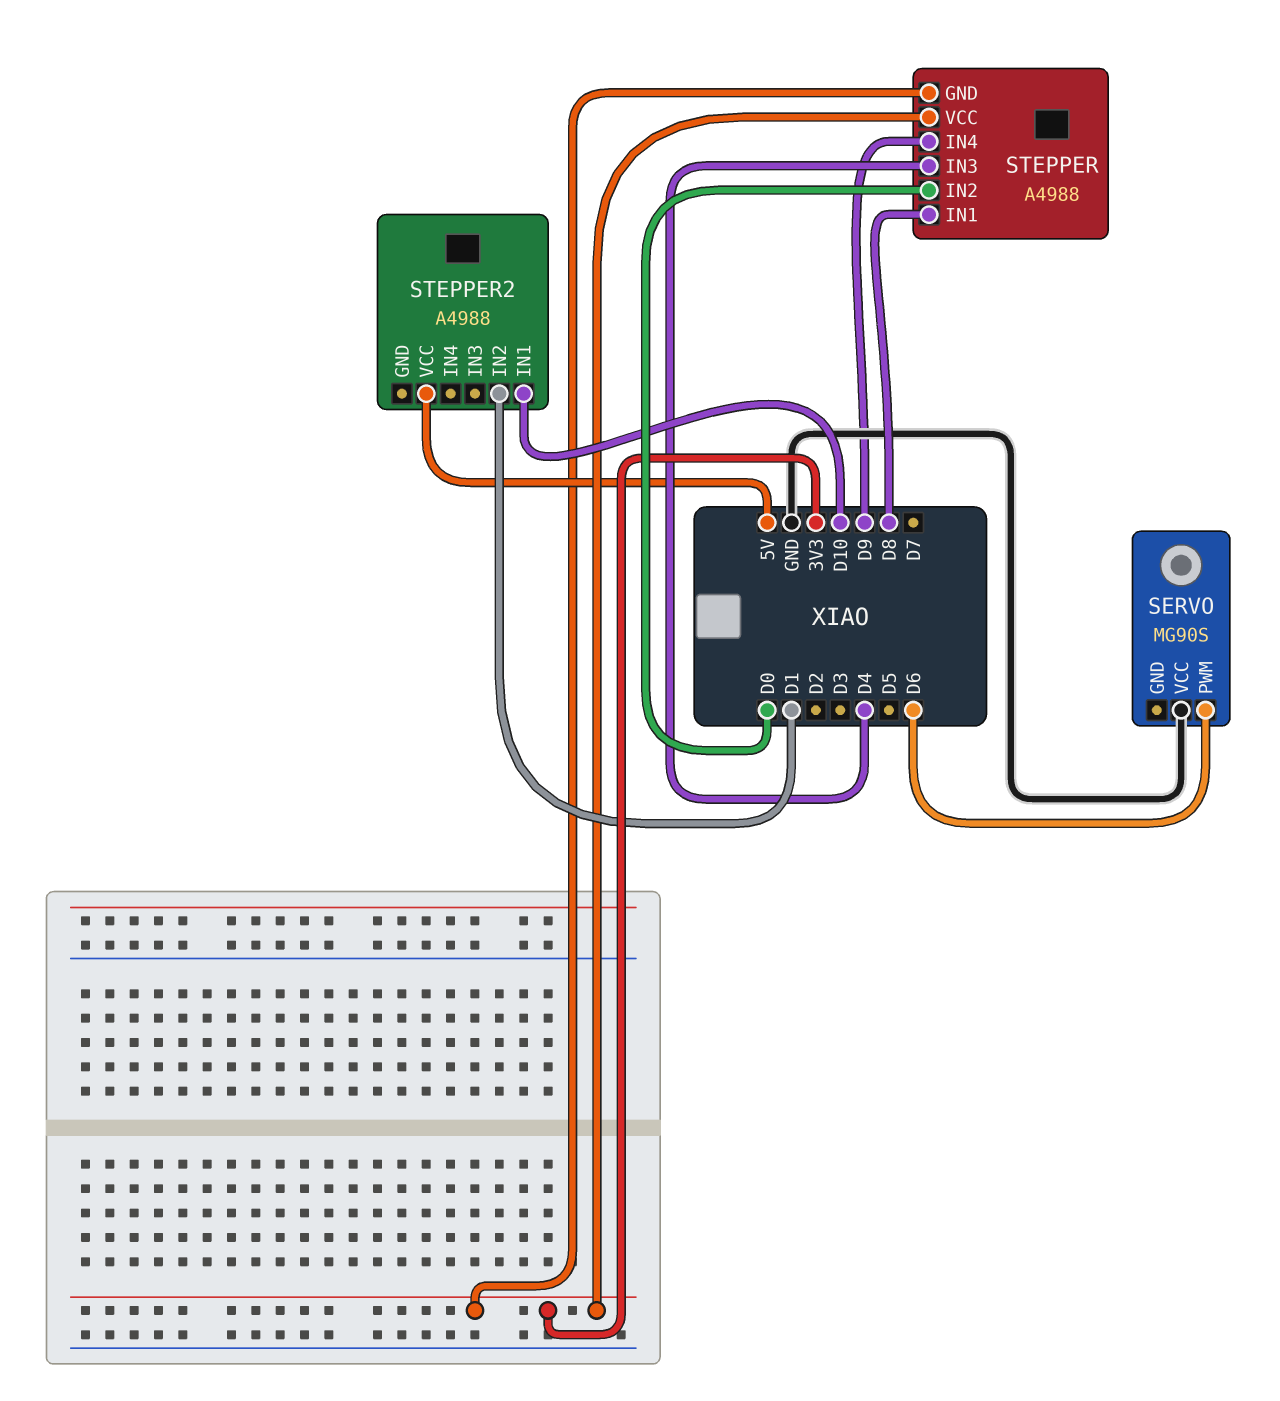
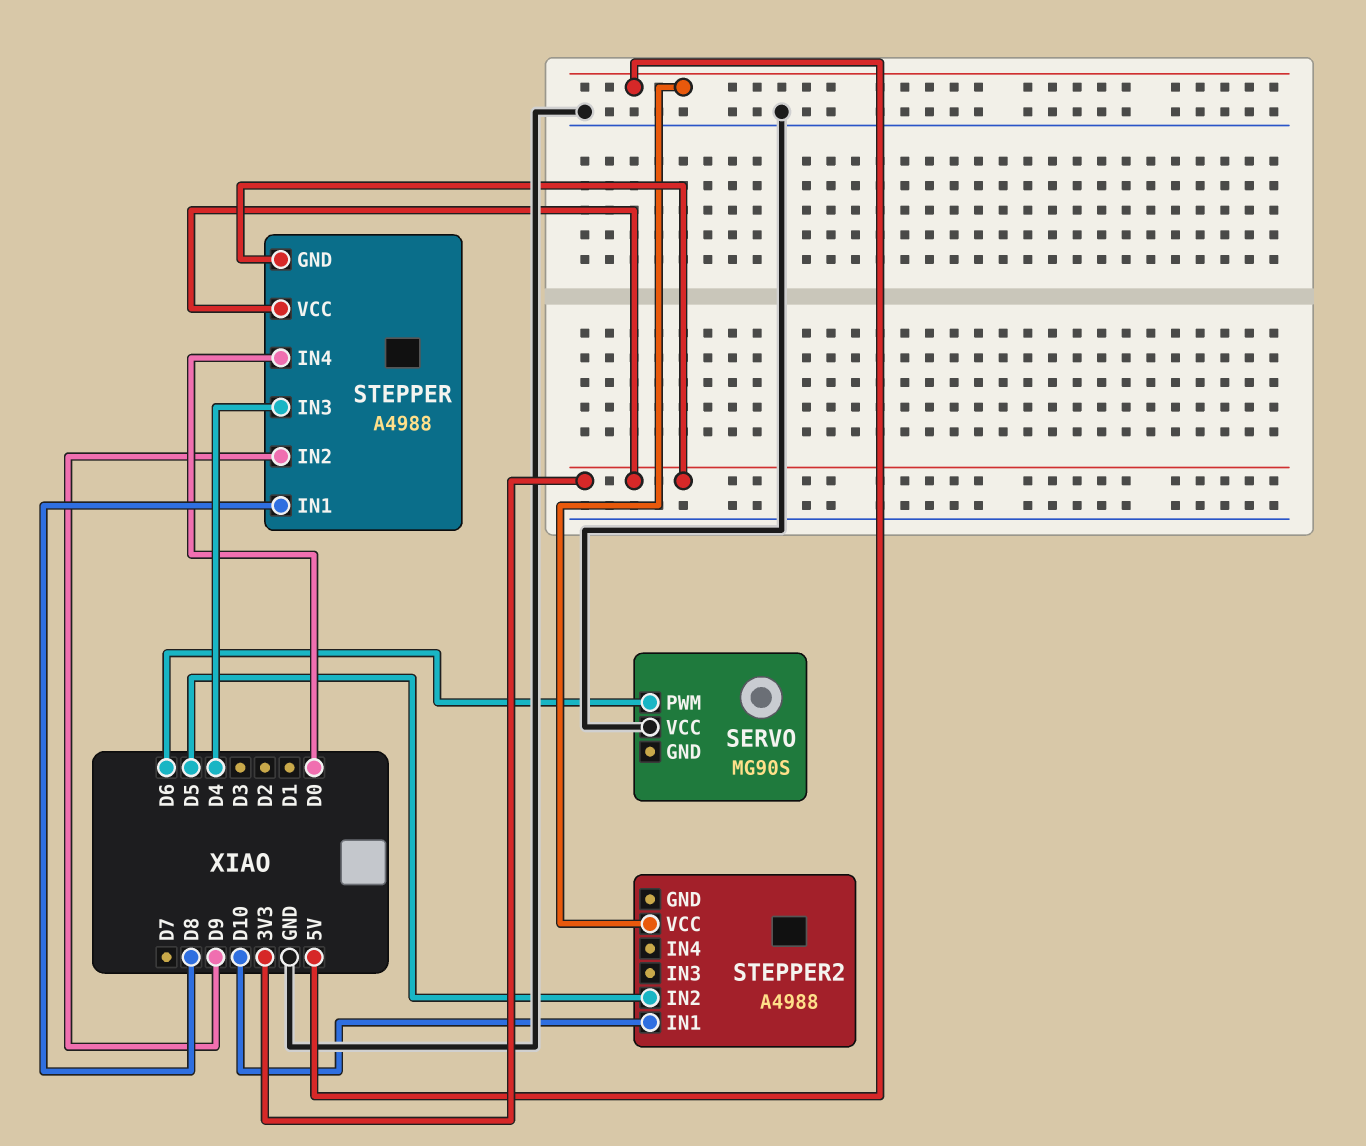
STEPPER pin IN2: D0 -> D9
STEPPER pin IN4: D9 -> D0
STEPPER2 pin IN2: D1 -> D5

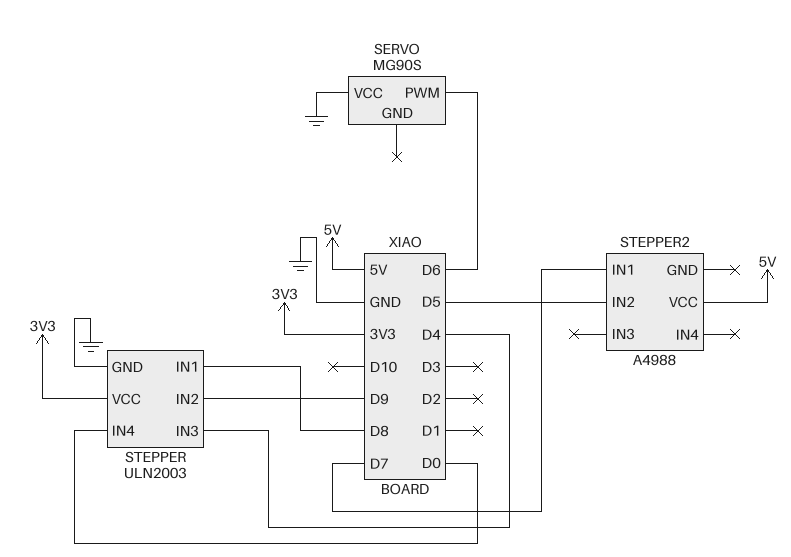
STEPPER: A4988 -> ULN2003
STEPPER pin GND: 3V3 -> GND
STEPPER2 pin IN1: D10 -> D7

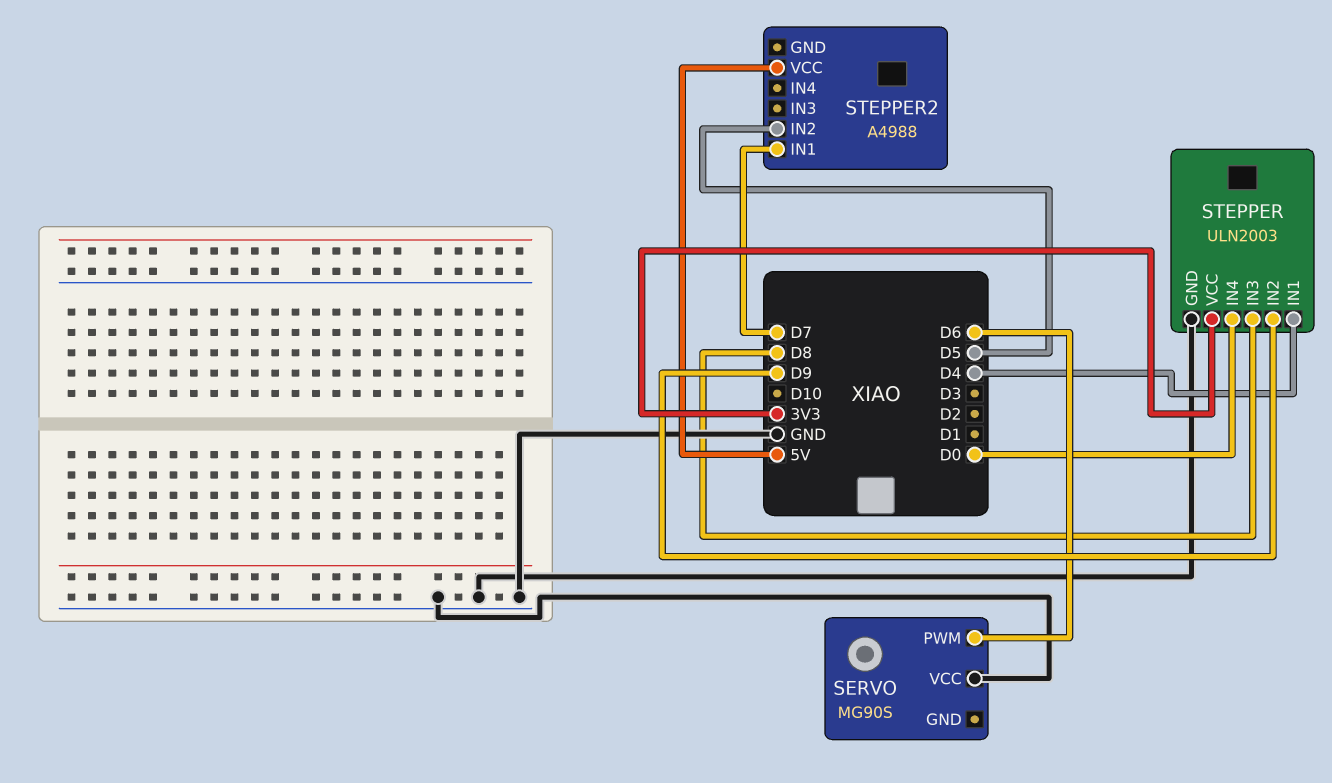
STEPPER pin IN1: D8 -> D4
STEPPER pin IN3: D4 -> D8

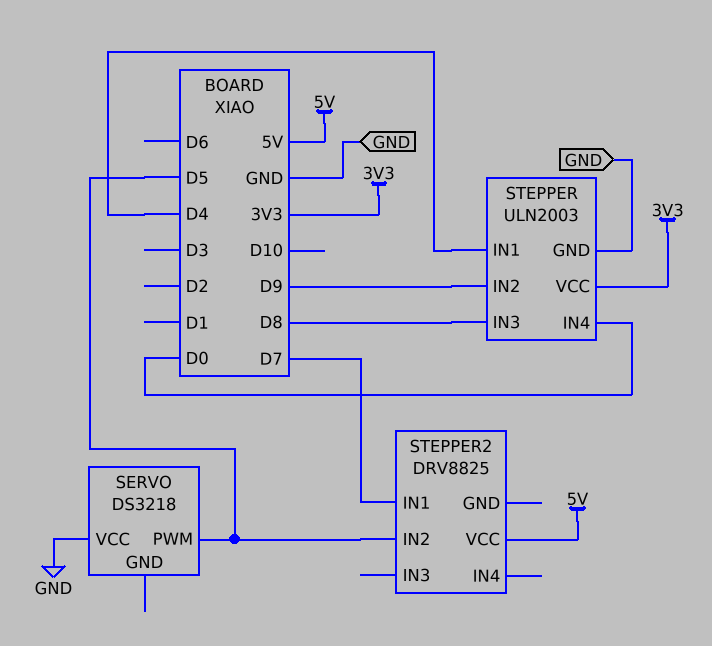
SERVO: MG90S -> DS3218
SERVO pin PWM: D6 -> D5
STEPPER2: A4988 -> DRV8825

